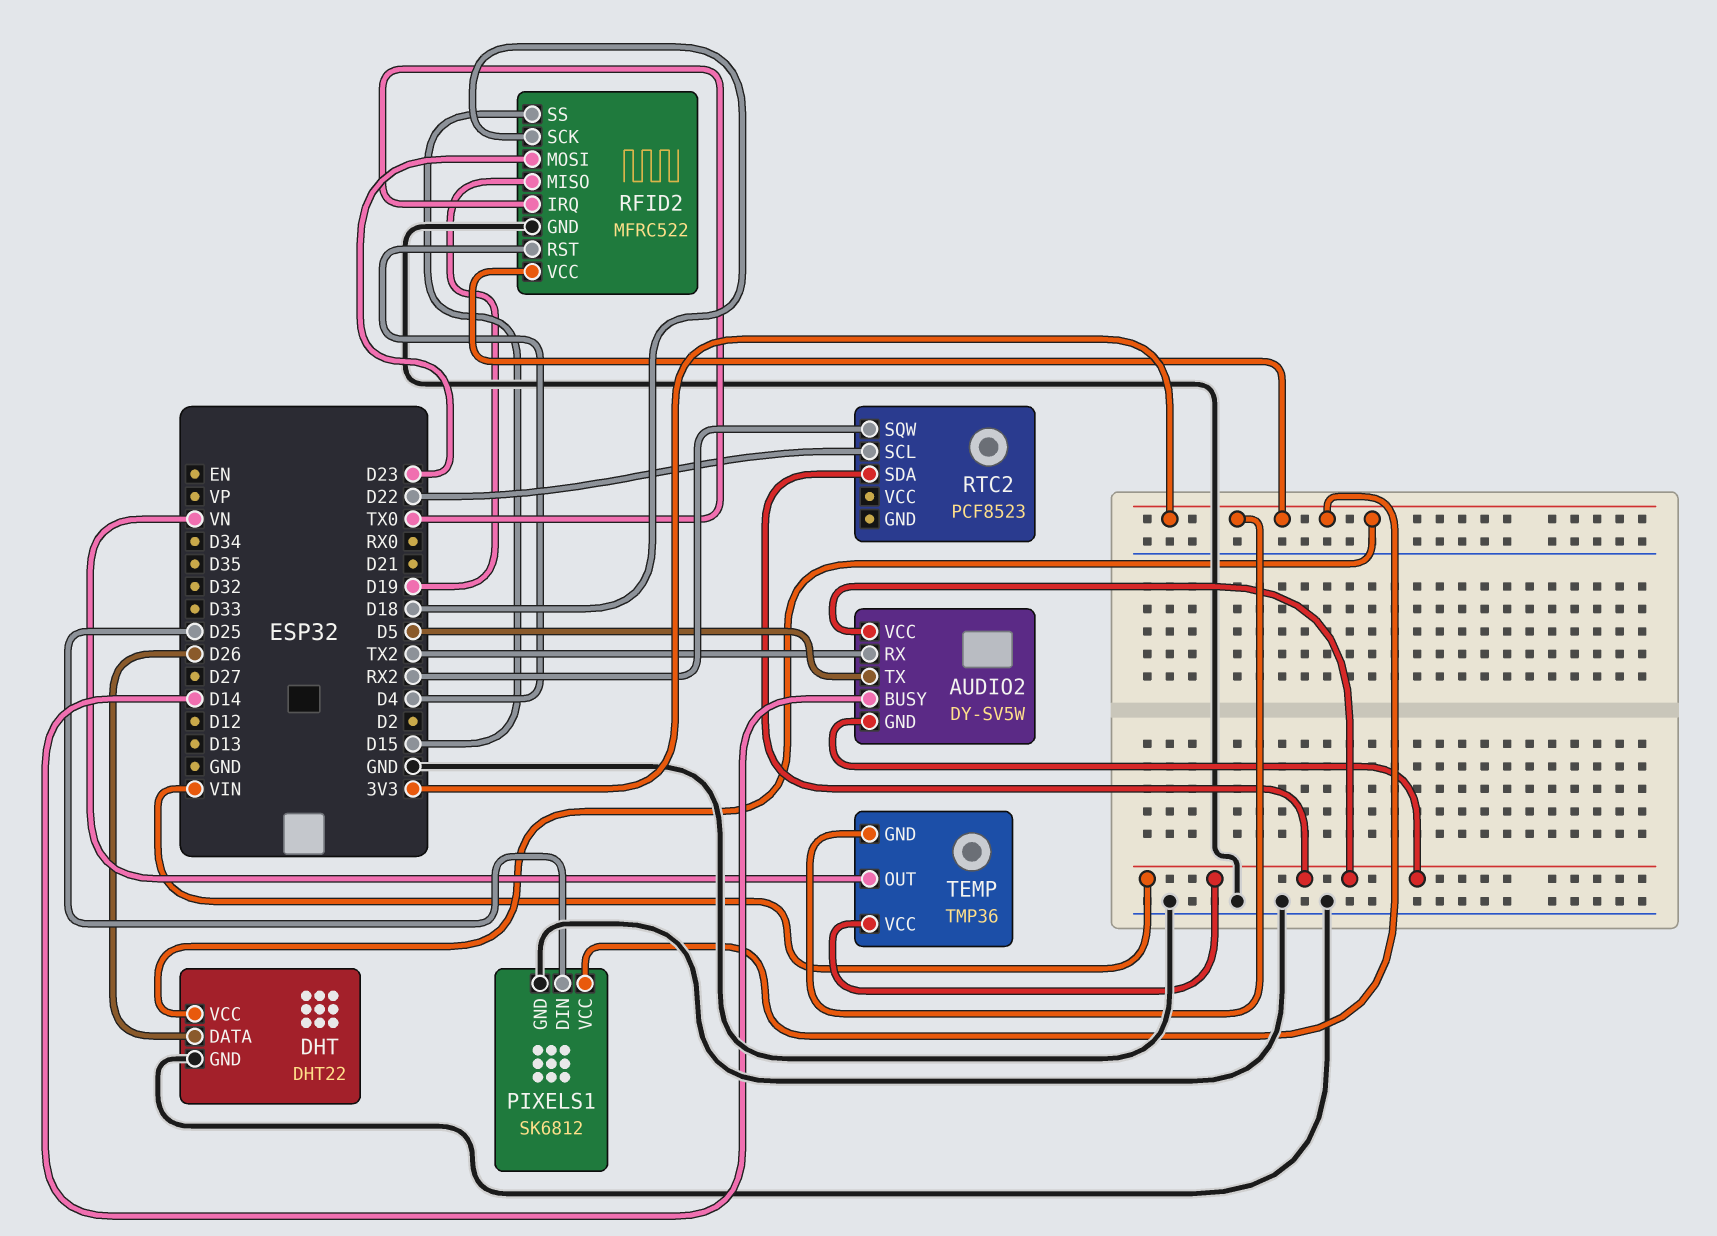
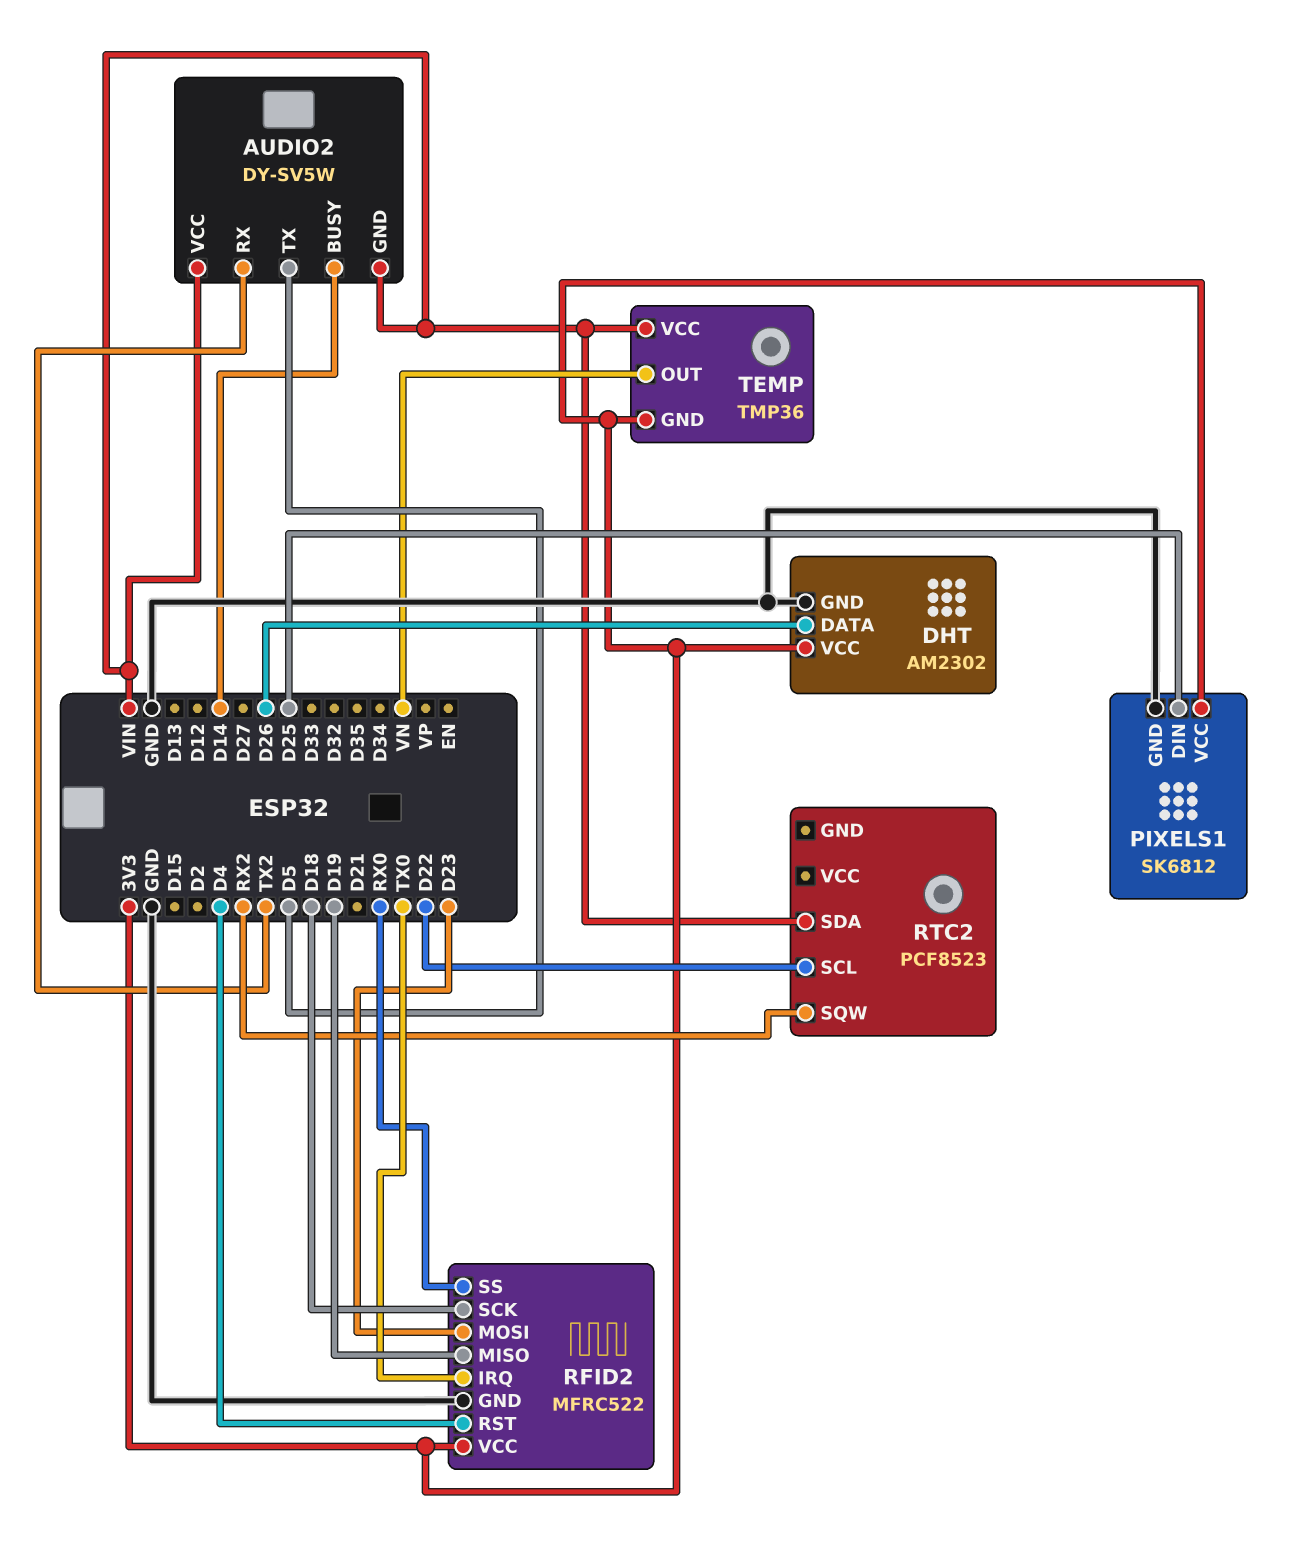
DHT: DHT22 -> AM2302
RFID2 pin SS: D15 -> RX0

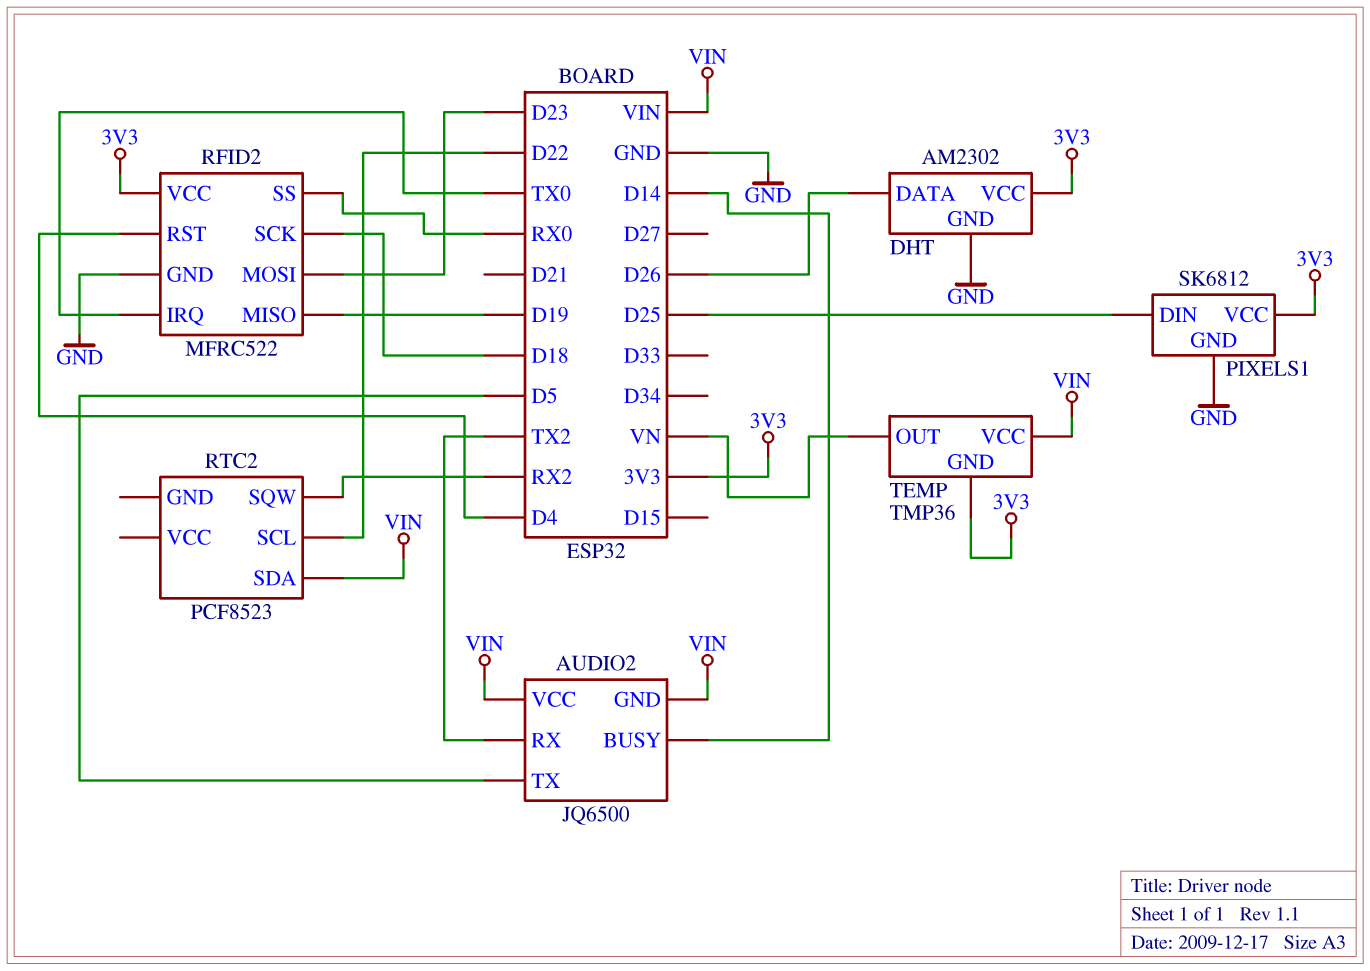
AUDIO2: DY-SV5W -> JQ6500

